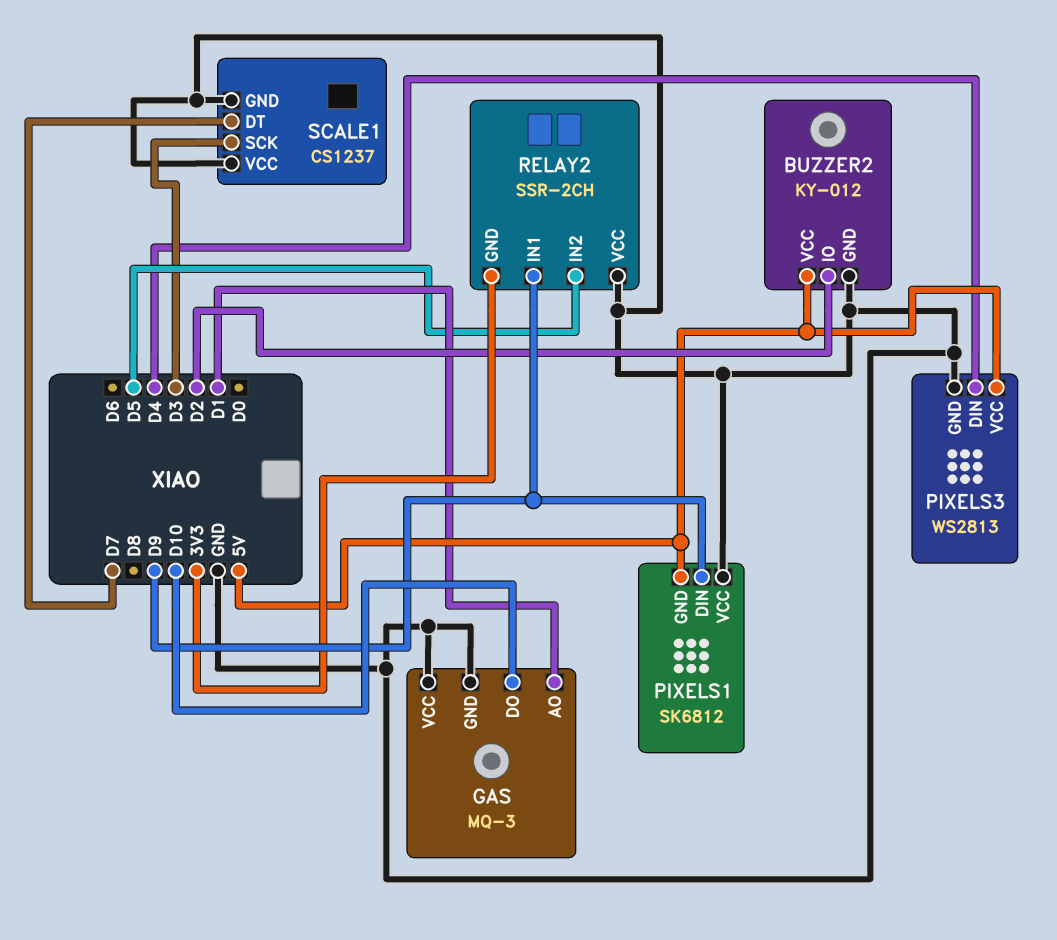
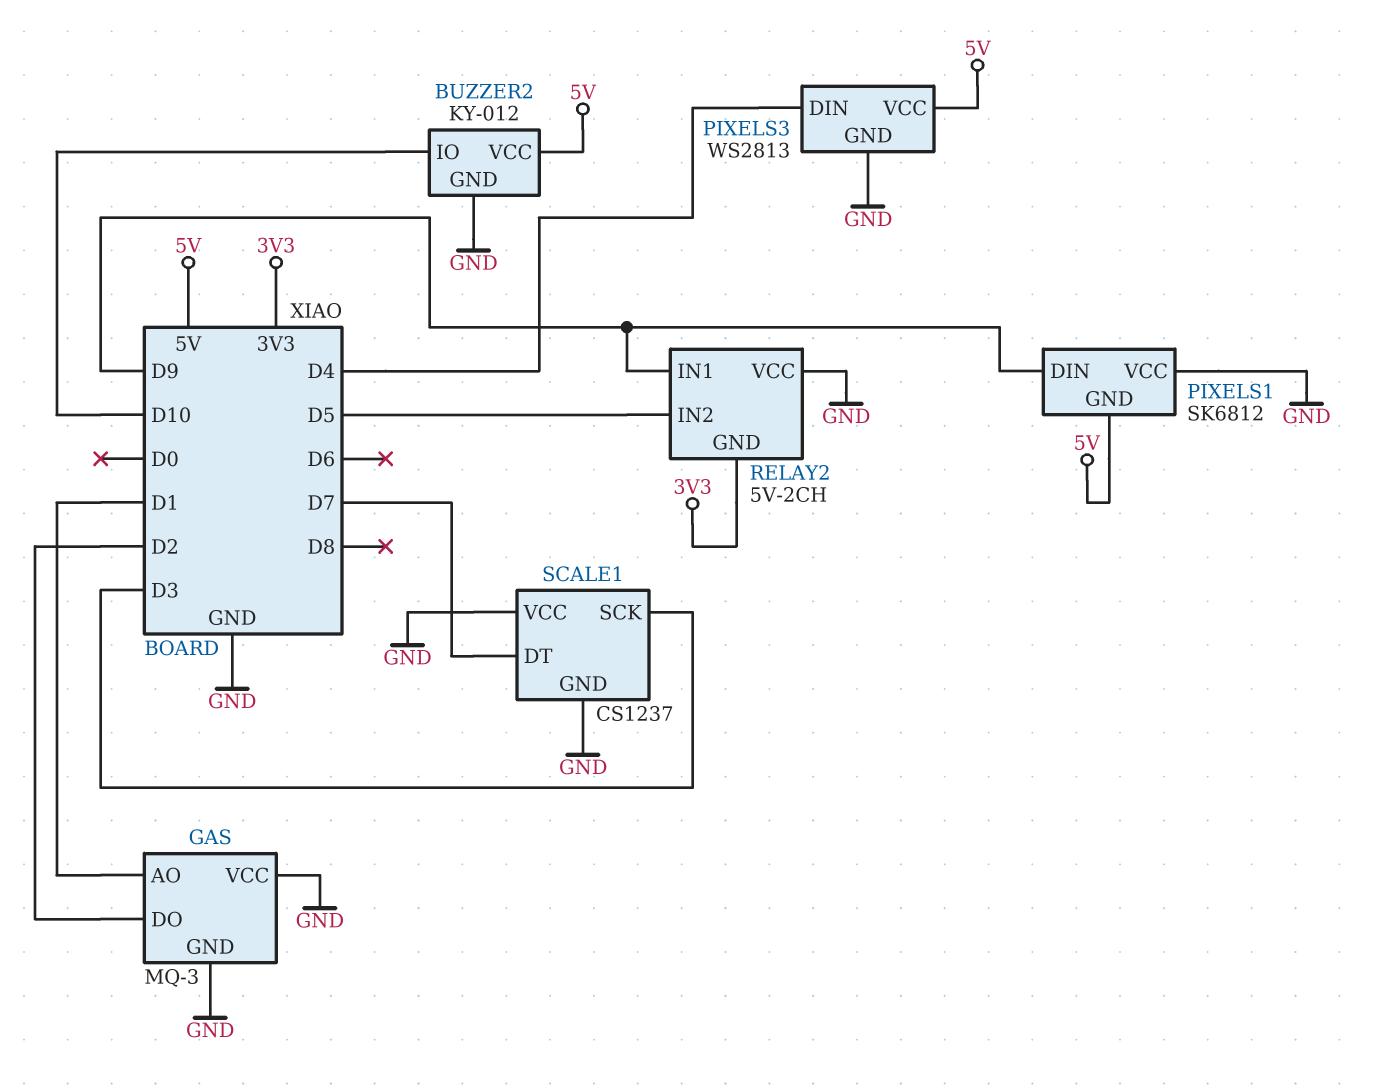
BUZZER2 pin IO: D2 -> D10
GAS pin DO: D10 -> D2
RELAY2: SSR-2CH -> 5V-2CH

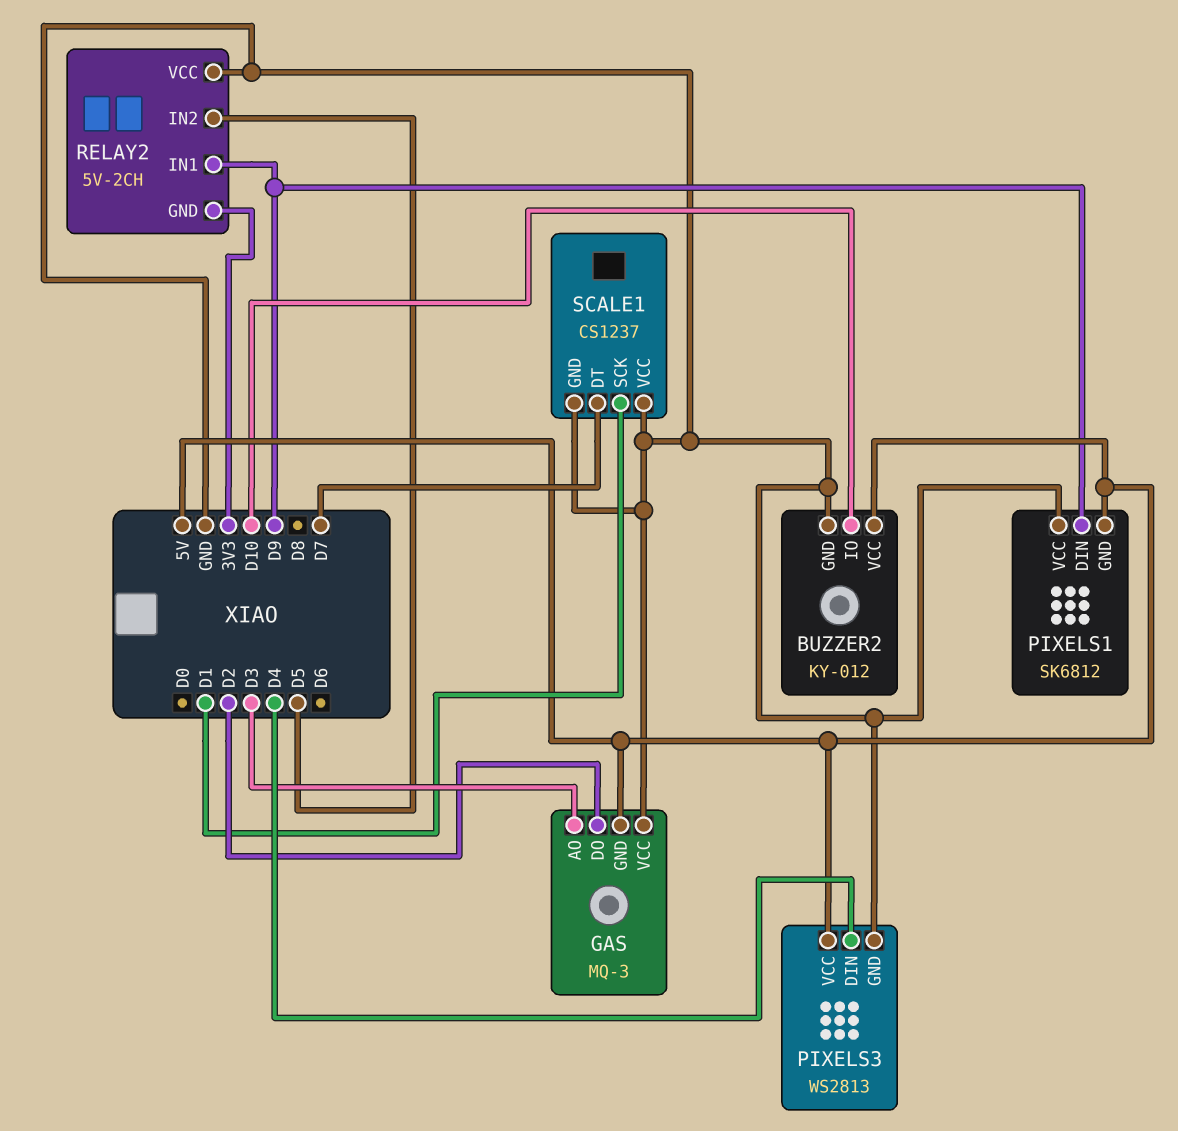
GAS pin AO: D1 -> D3
GAS pin GND: GND -> 5V
SCALE1 pin SCK: D3 -> D1

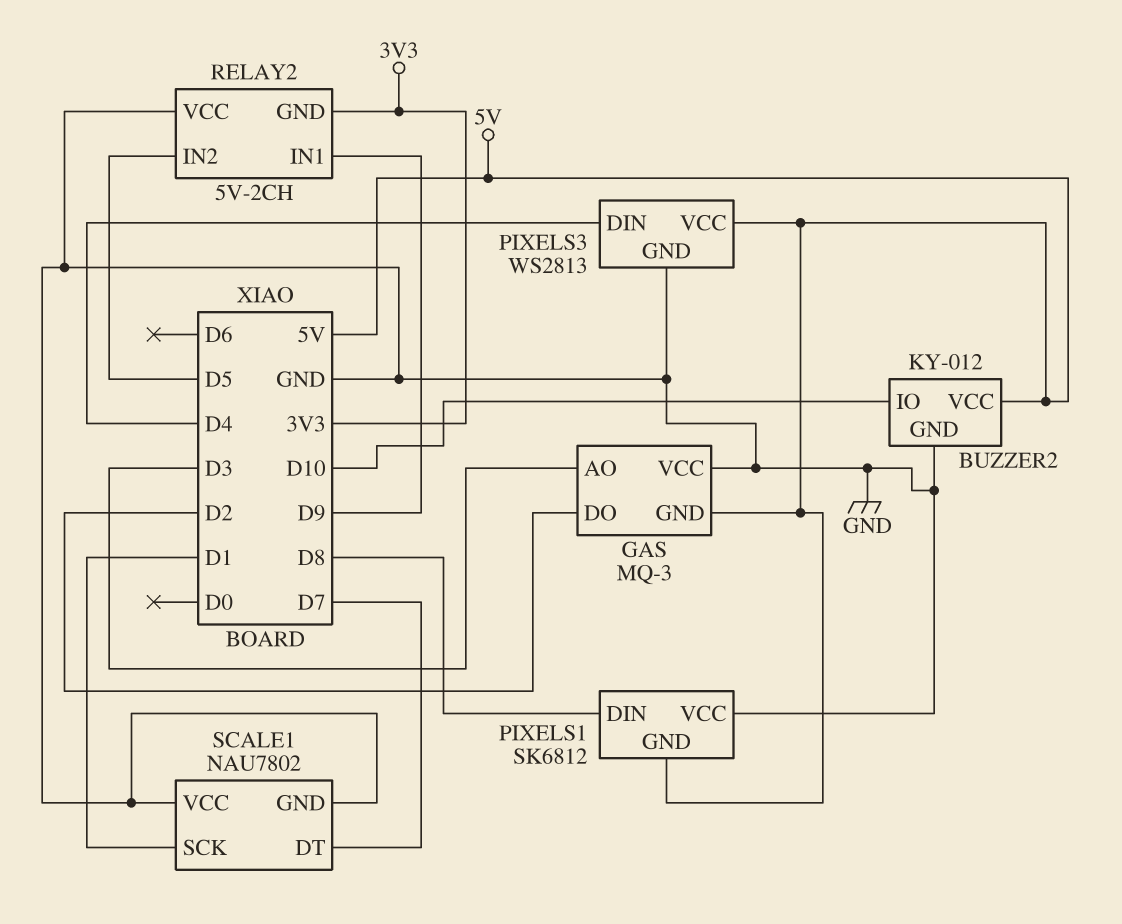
PIXELS1 pin DIN: D9 -> D8
SCALE1: CS1237 -> NAU7802

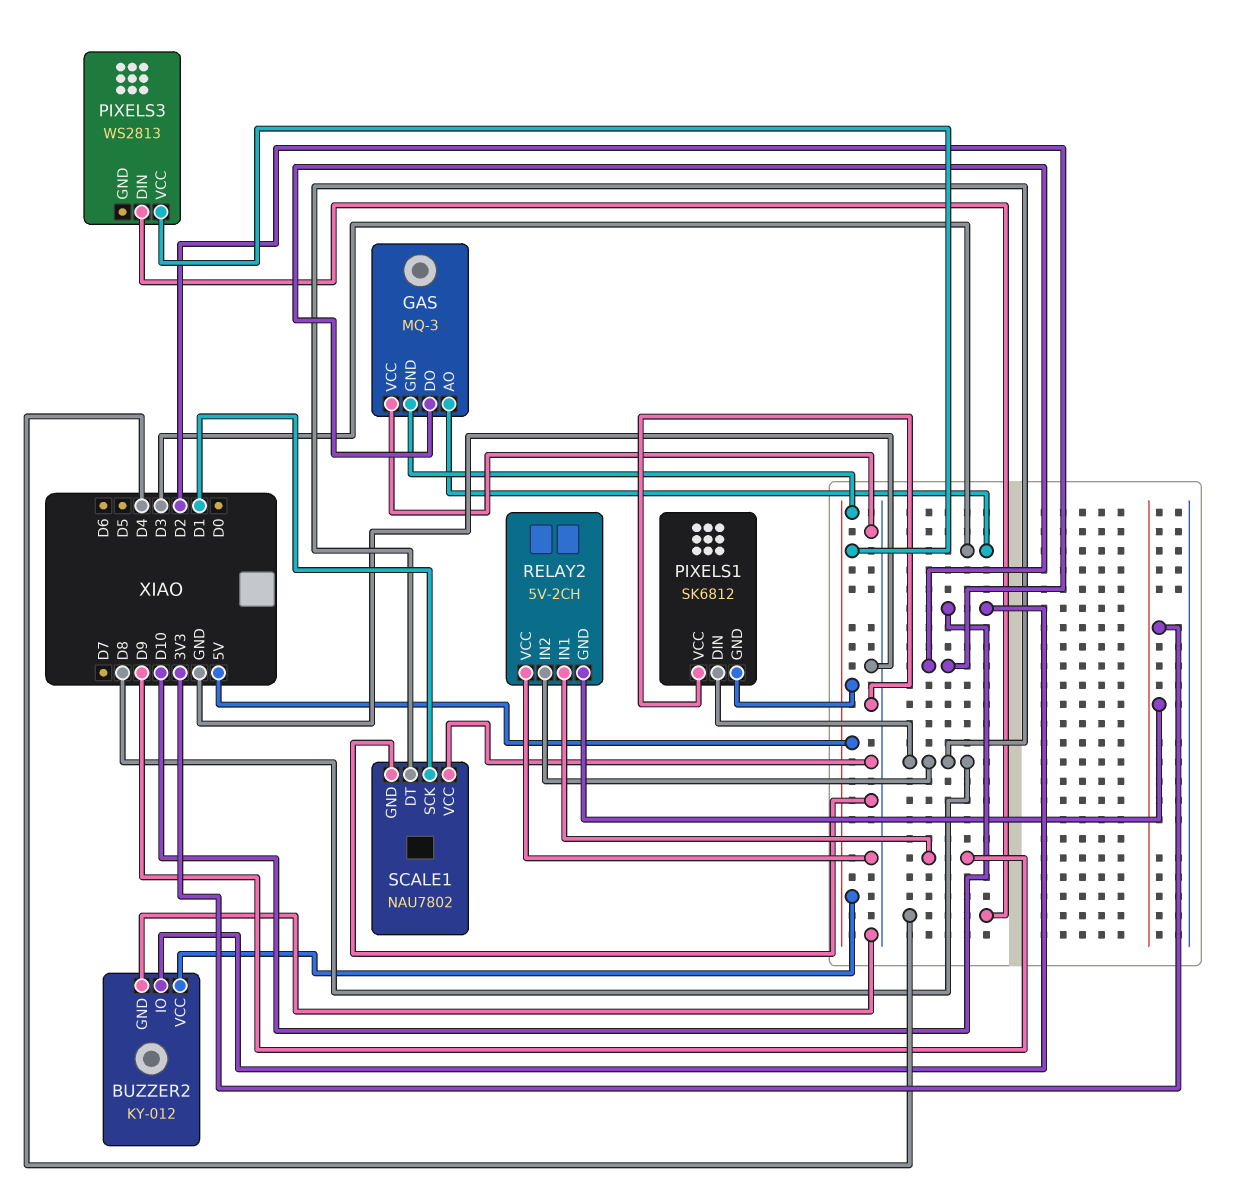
PIXELS3 pin GND: GND -> none
RELAY2 pin IN2: D5 -> D8
SCALE1 pin DT: D7 -> D8

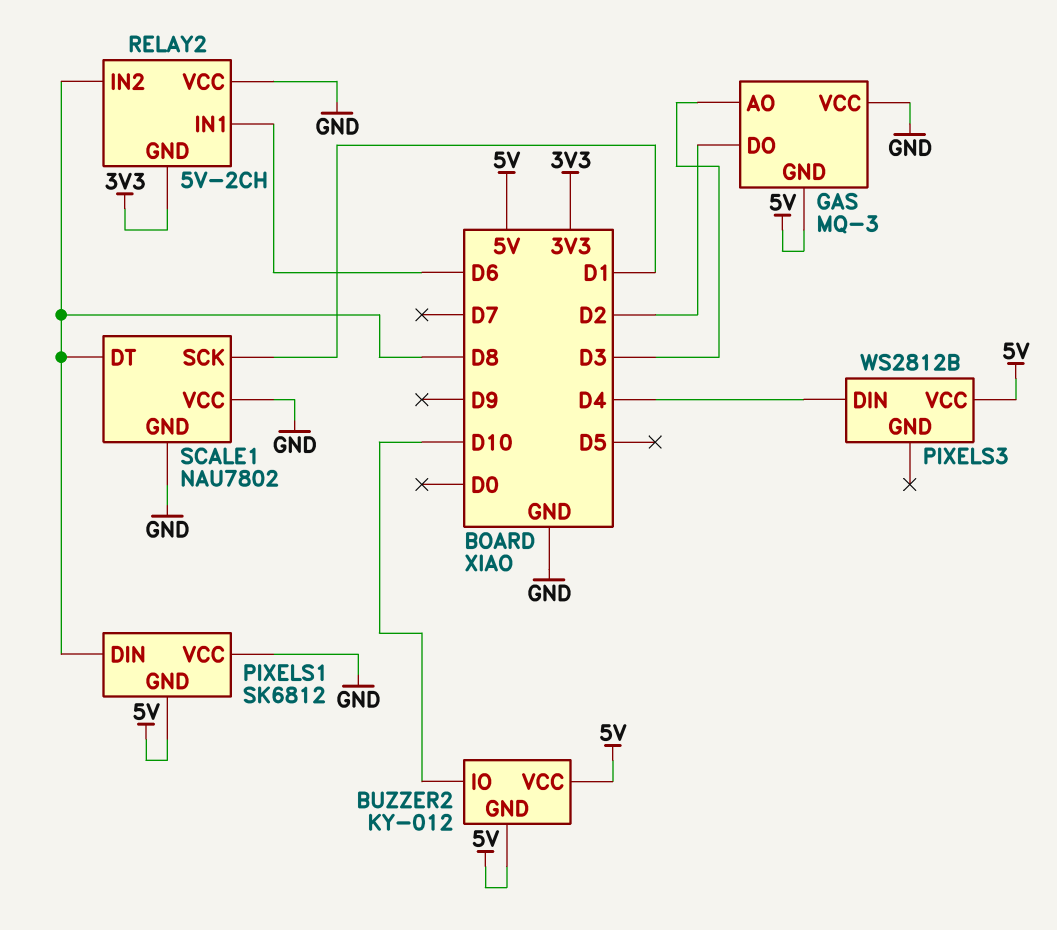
BUZZER2 pin GND: GND -> 5V
PIXELS3: WS2813 -> WS2812B
RELAY2 pin IN1: D9 -> D6

